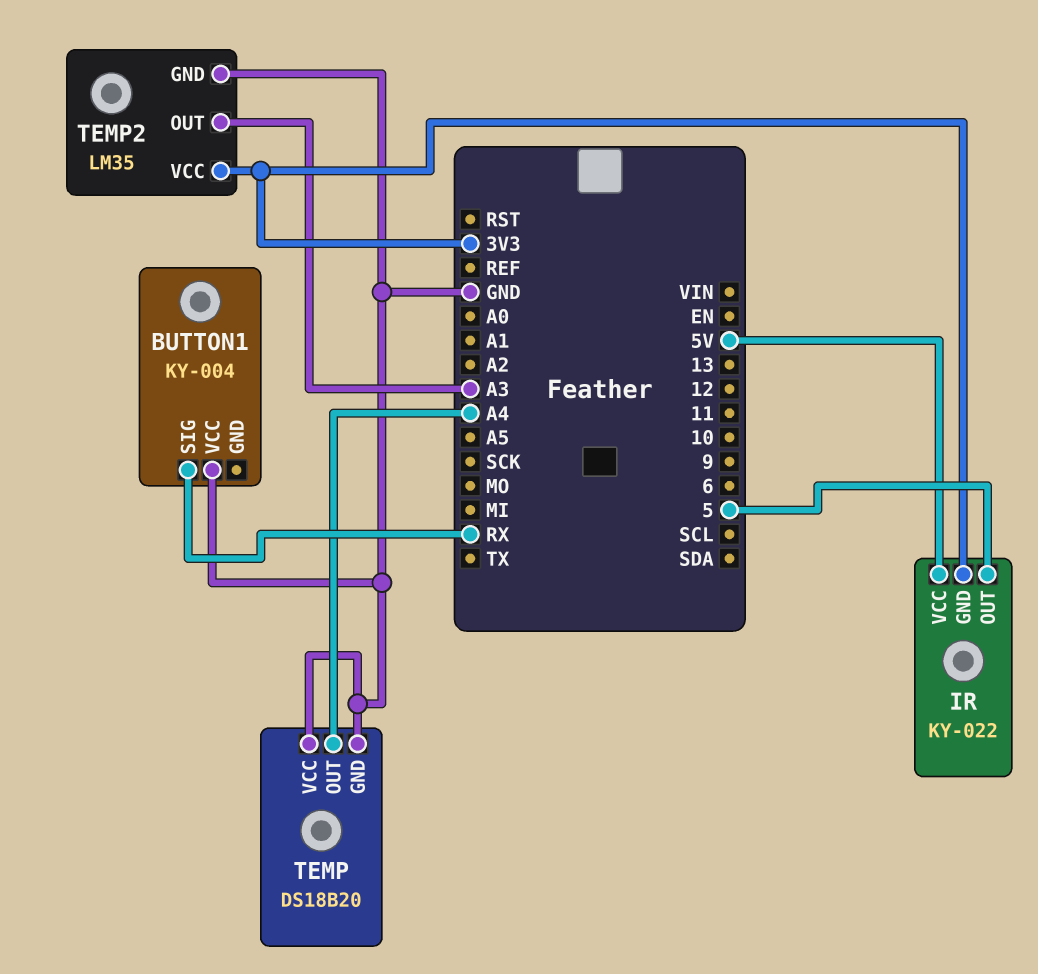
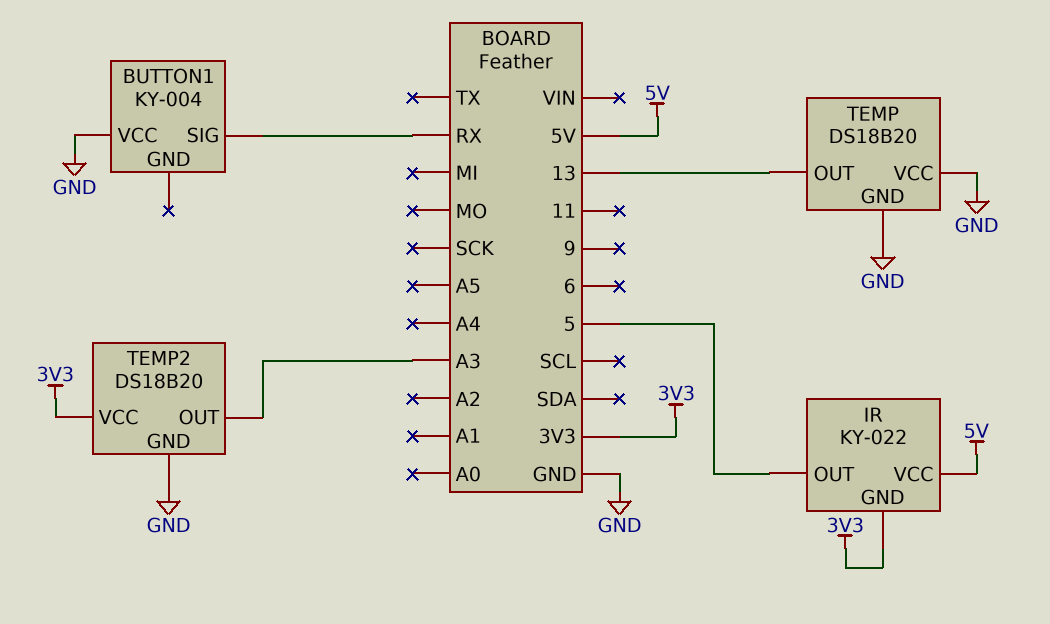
TEMP pin OUT: A4 -> 13
TEMP2: LM35 -> DS18B20

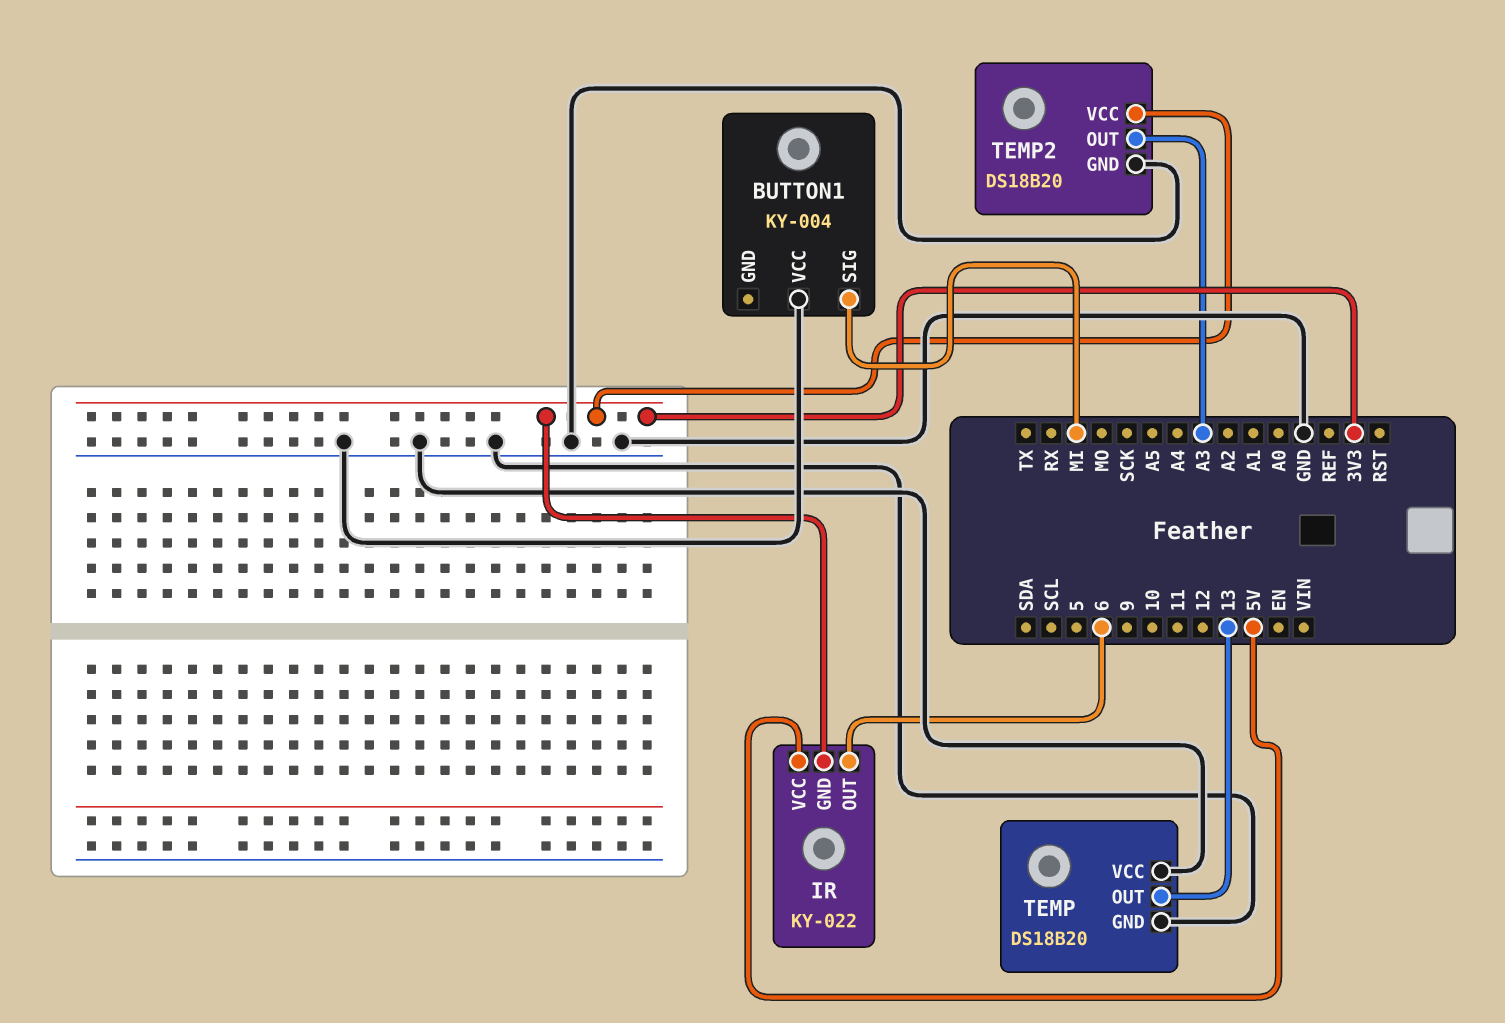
BUTTON1 pin SIG: RX -> MI
IR pin OUT: 5 -> 6

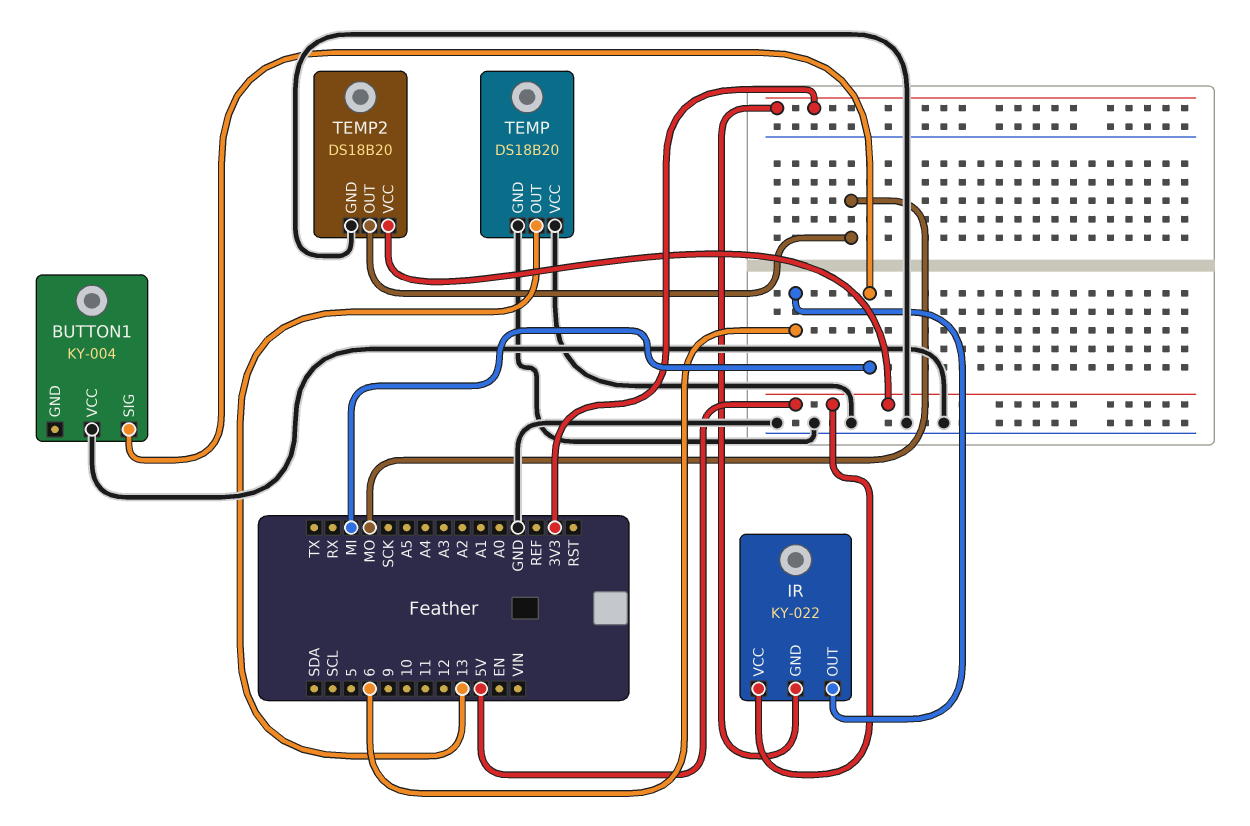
TEMP2 pin OUT: A3 -> MO
TEMP2 pin VCC: 3V3 -> 5V

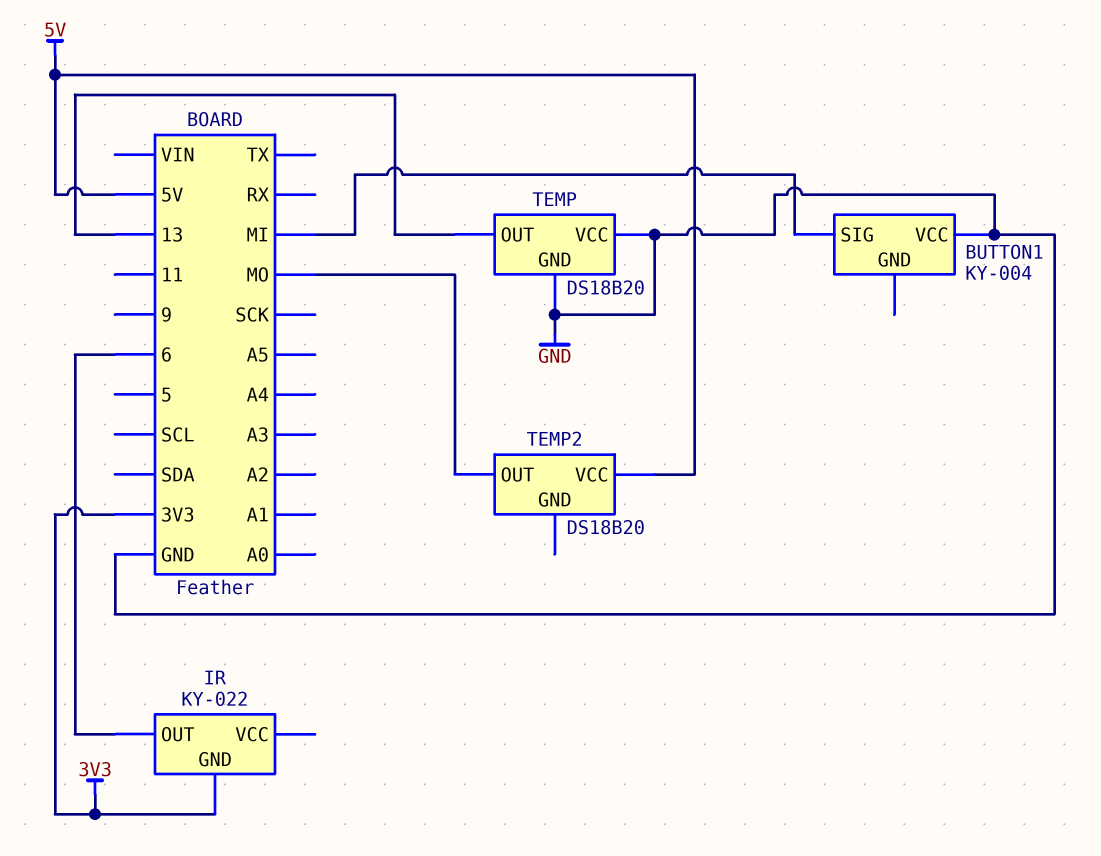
IR pin VCC: 5V -> none
TEMP2 pin GND: GND -> none

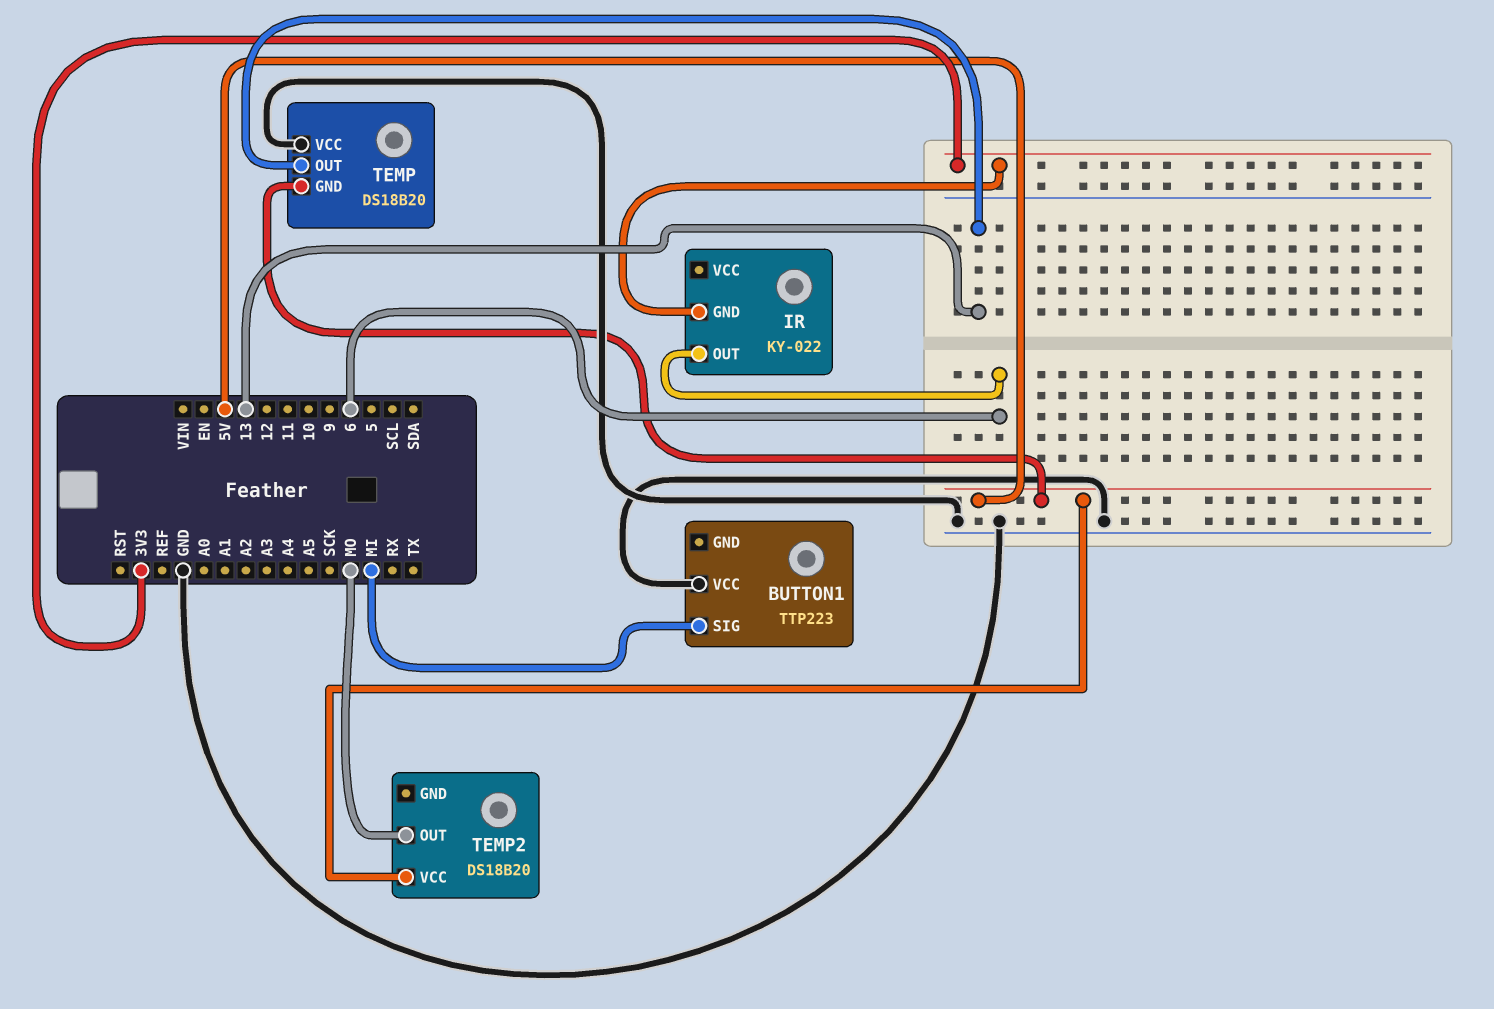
BUTTON1: KY-004 -> TTP223
TEMP pin GND: GND -> 5V

